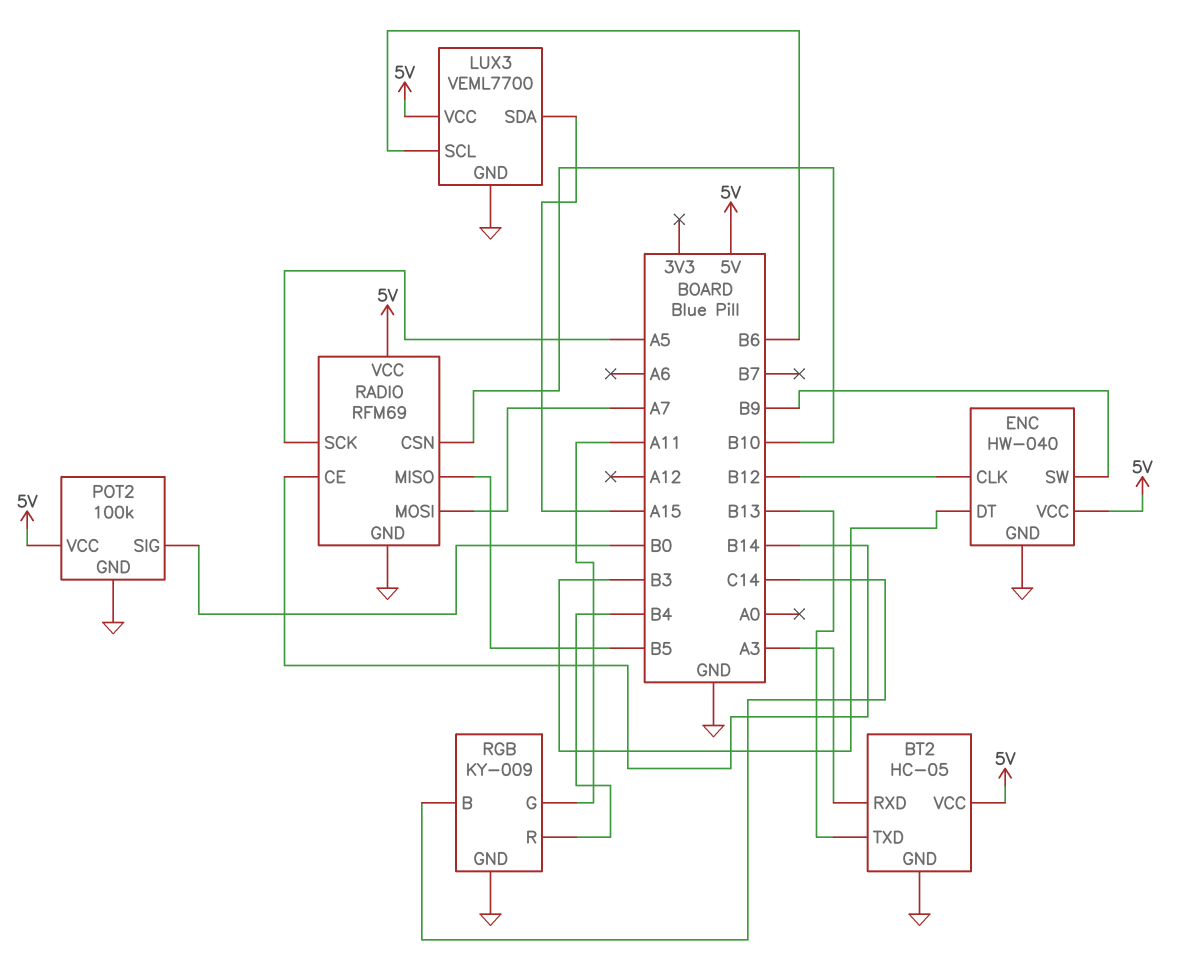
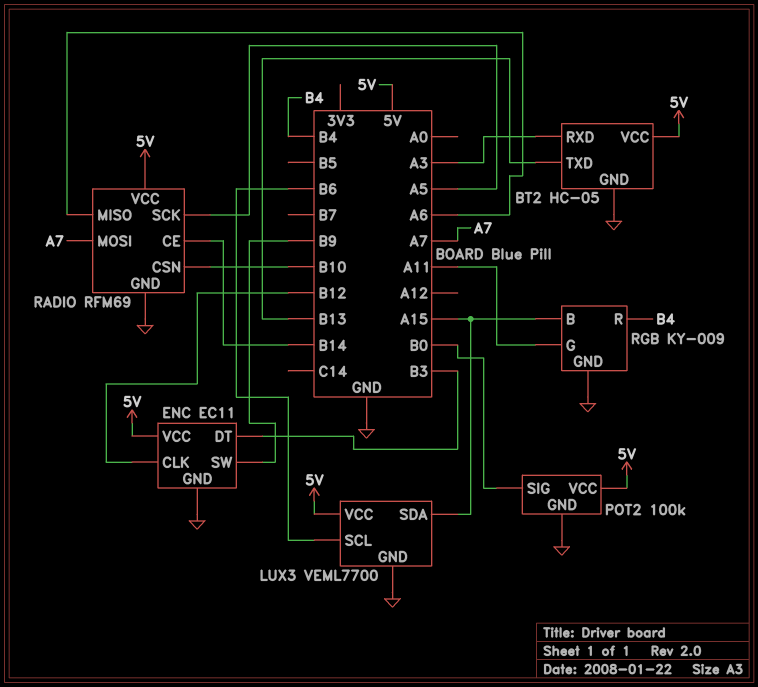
ENC: HW-040 -> EC11
RADIO pin MISO: B5 -> A6
RGB pin B: C14 -> A15

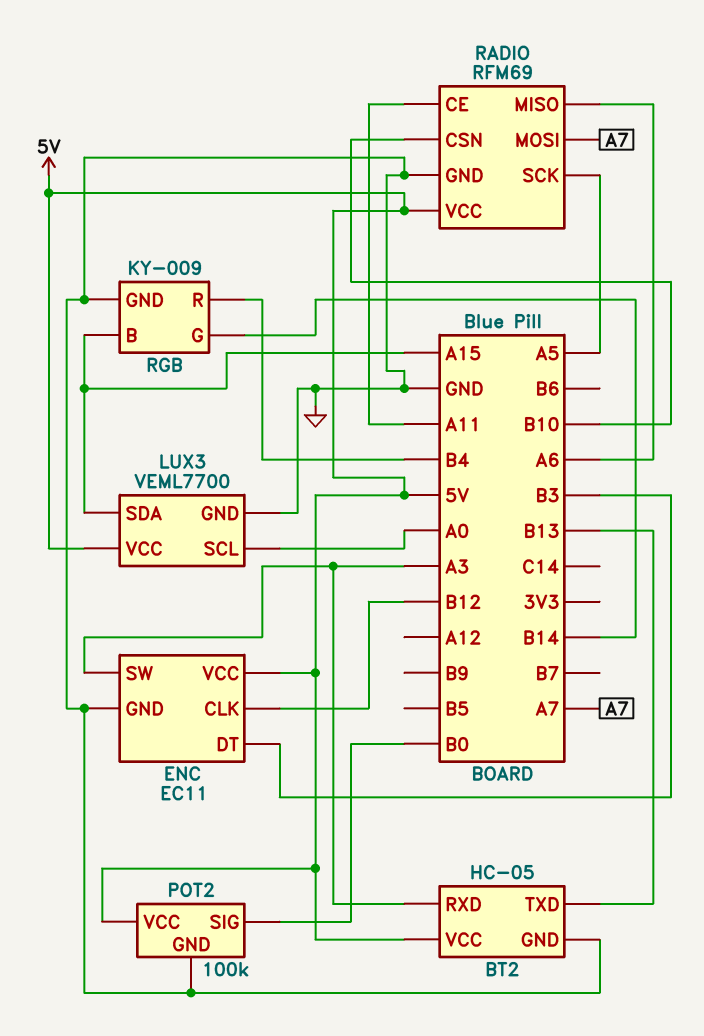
ENC pin SW: B9 -> A3
LUX3 pin SCL: B6 -> A0
RADIO pin CE: B14 -> A11
RGB pin G: A11 -> B14

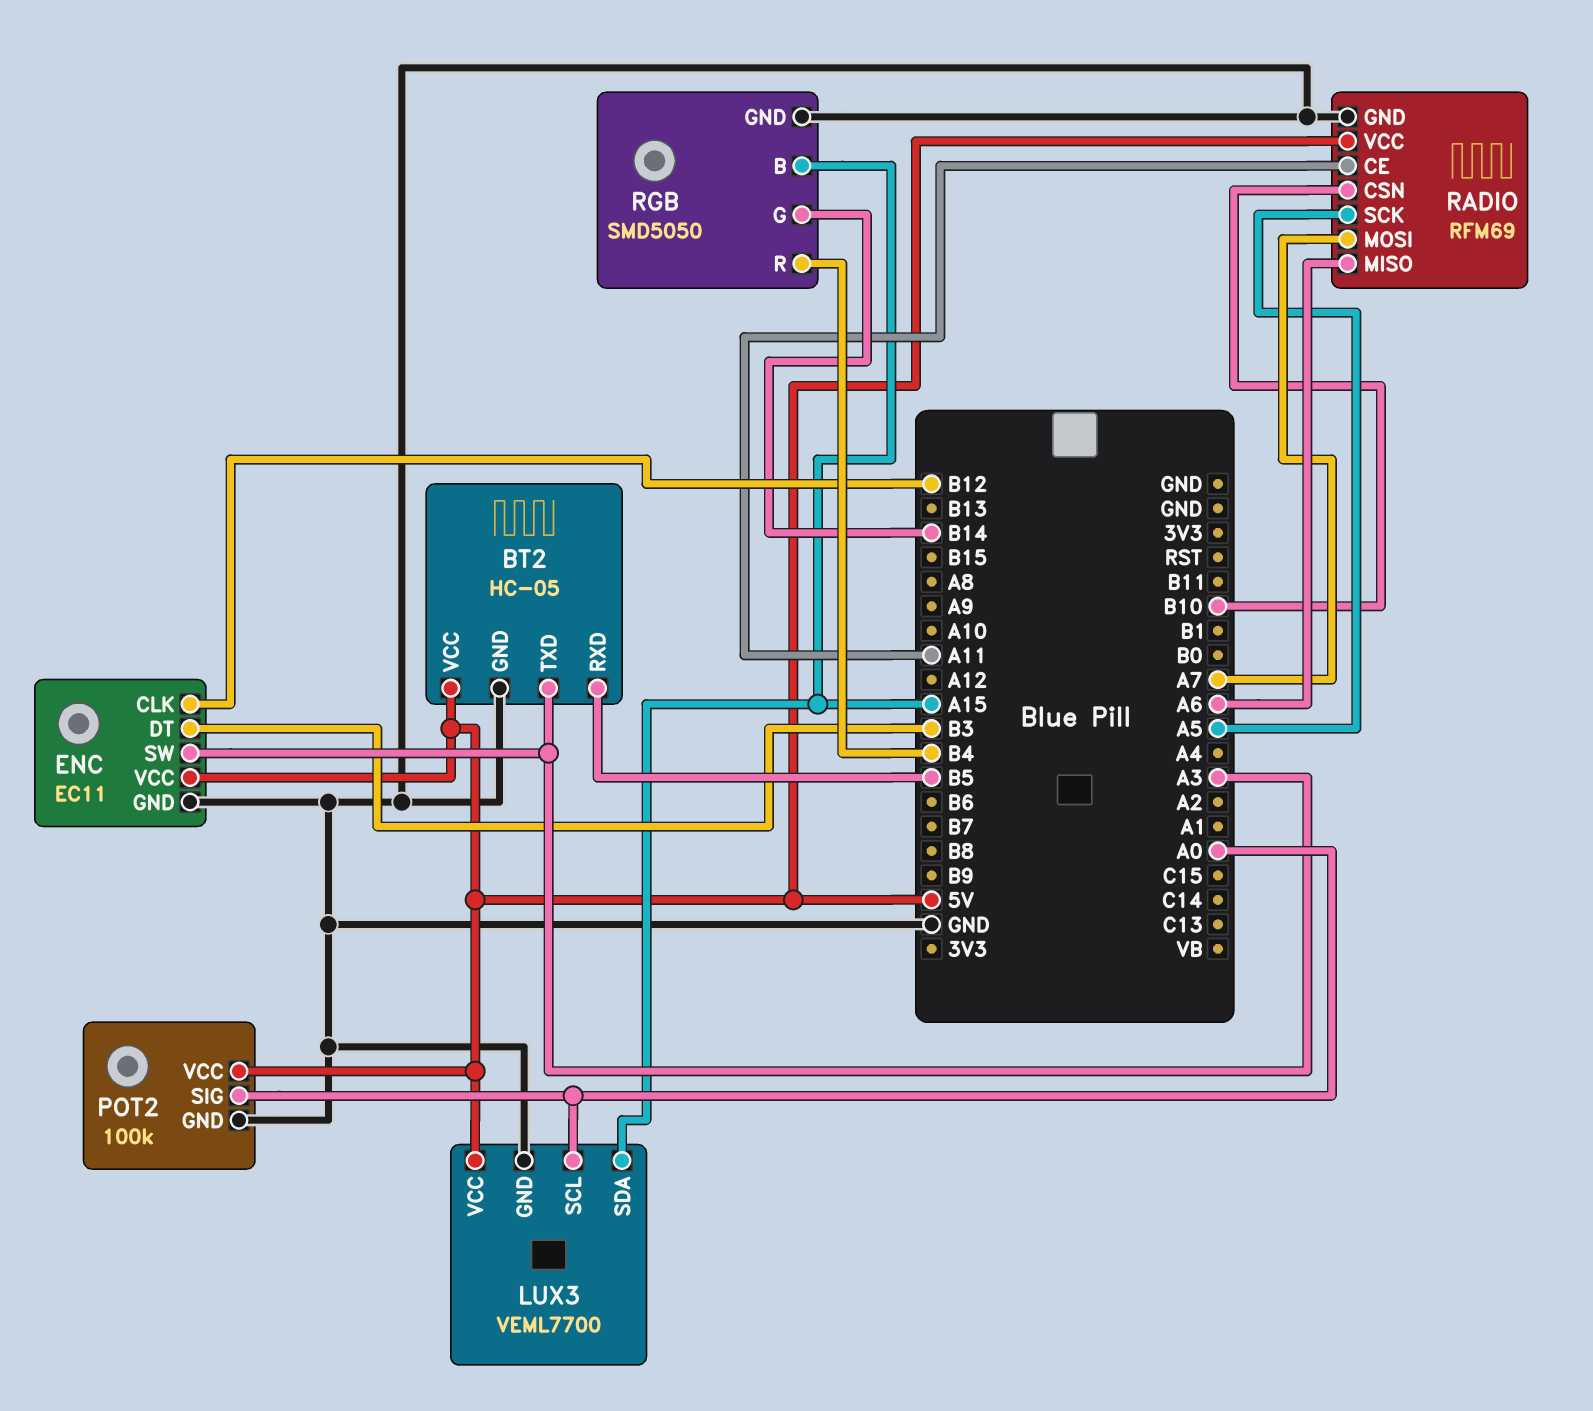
BT2 pin RXD: A3 -> B5
BT2 pin TXD: B13 -> A3
POT2 pin SIG: B0 -> A0
RGB: KY-009 -> SMD5050

